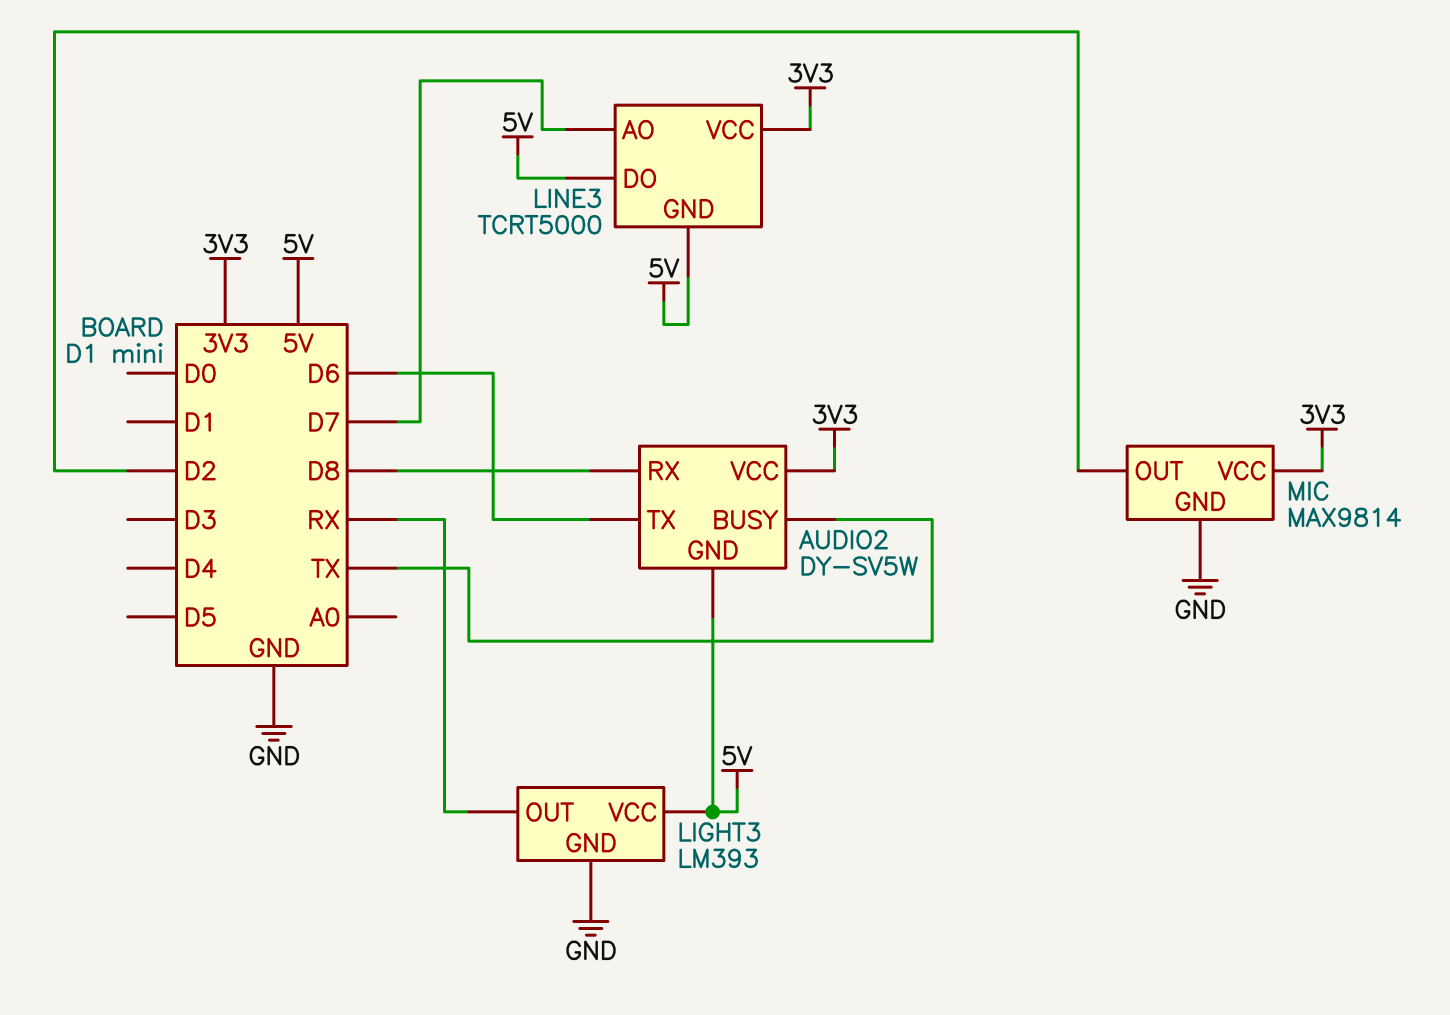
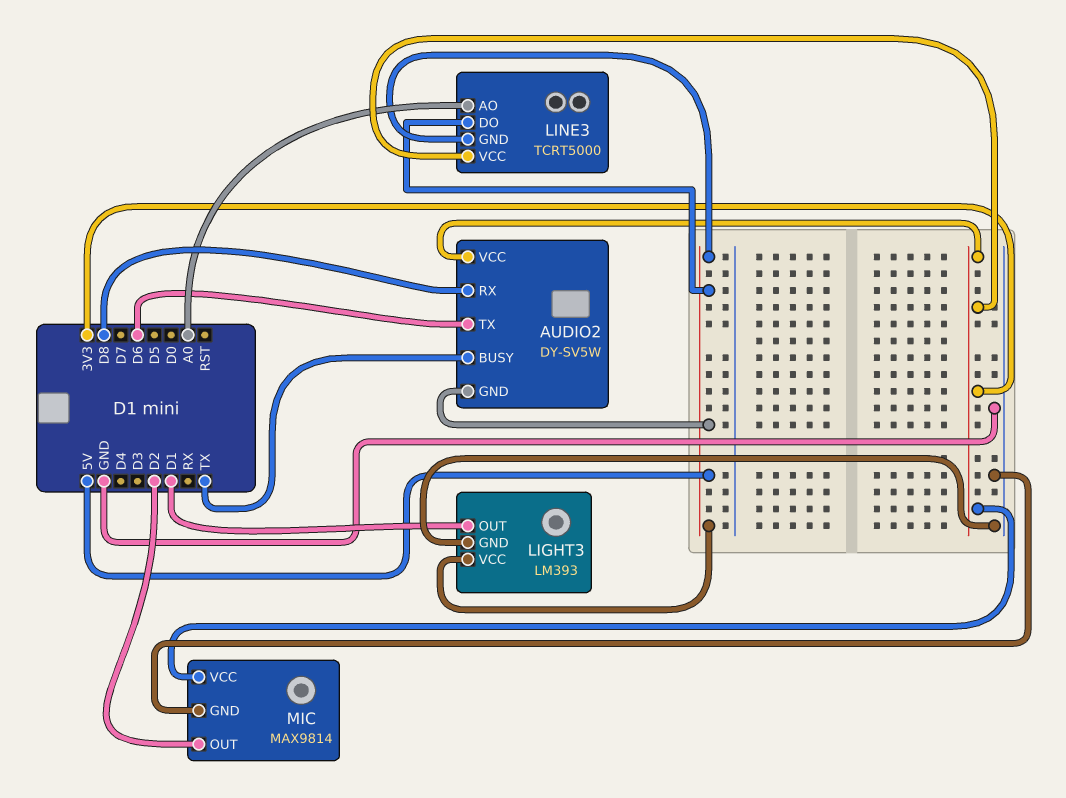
LIGHT3 pin OUT: RX -> D1
LINE3 pin AO: D7 -> A0

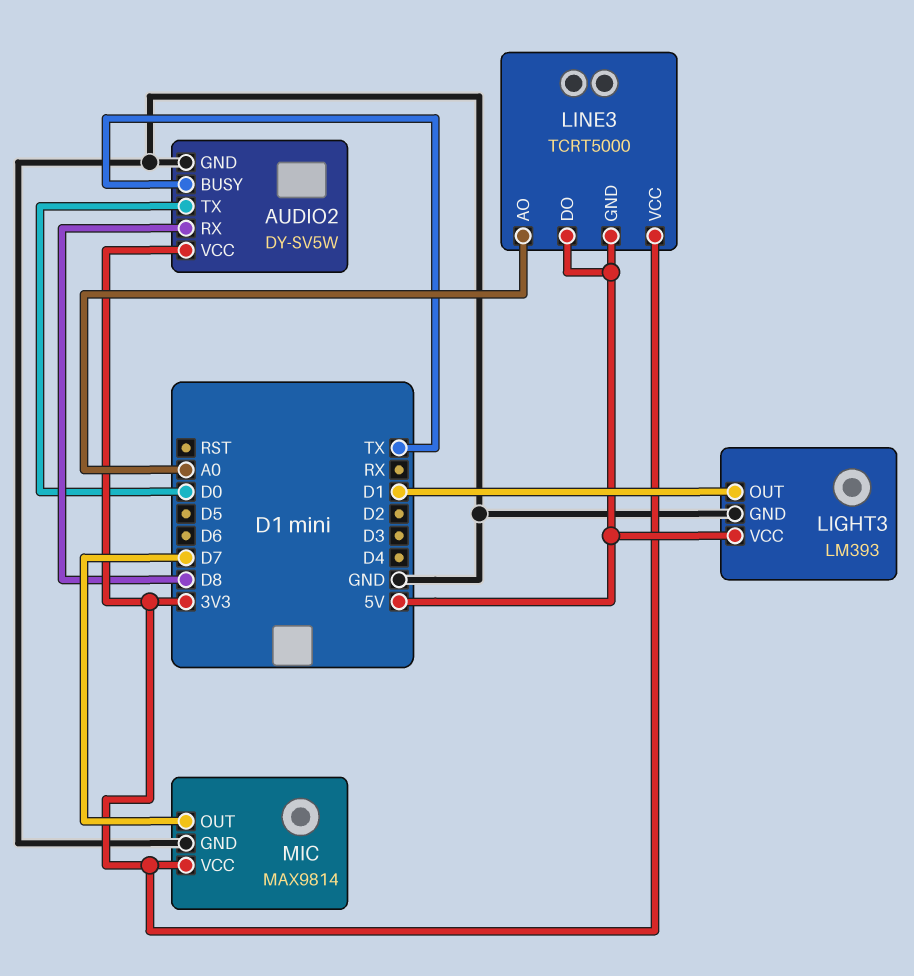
AUDIO2 pin GND: 5V -> GND
AUDIO2 pin TX: D6 -> D0
MIC pin OUT: D2 -> D7

